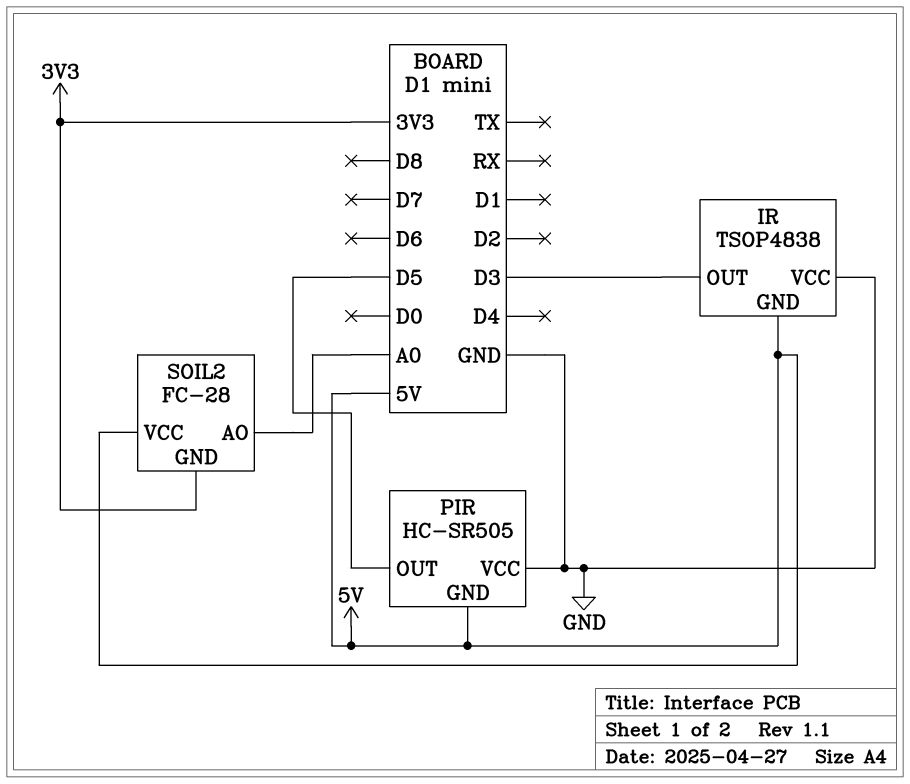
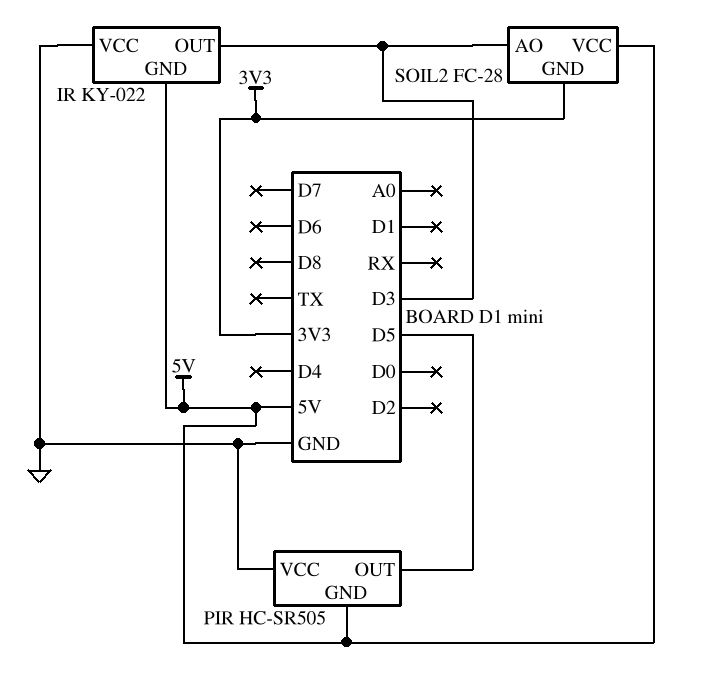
IR: TSOP4838 -> KY-022
SOIL2 pin AO: A0 -> D3

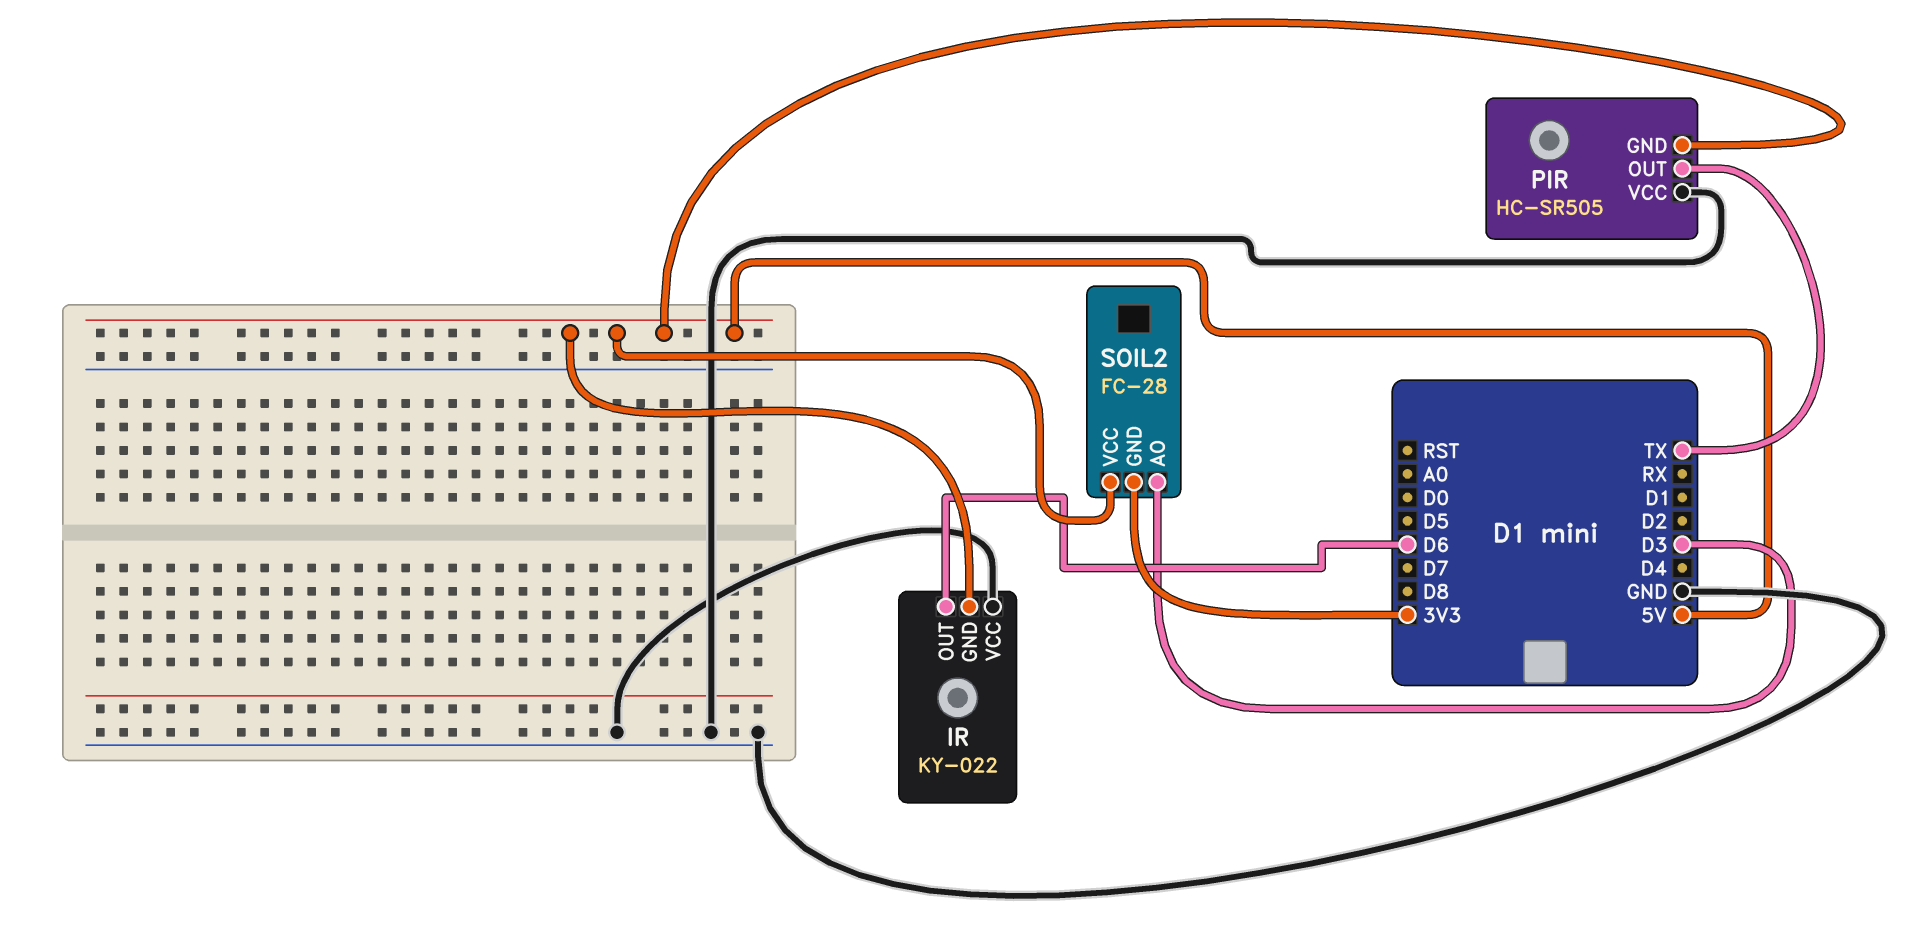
IR pin OUT: D3 -> D6
PIR pin OUT: D5 -> TX

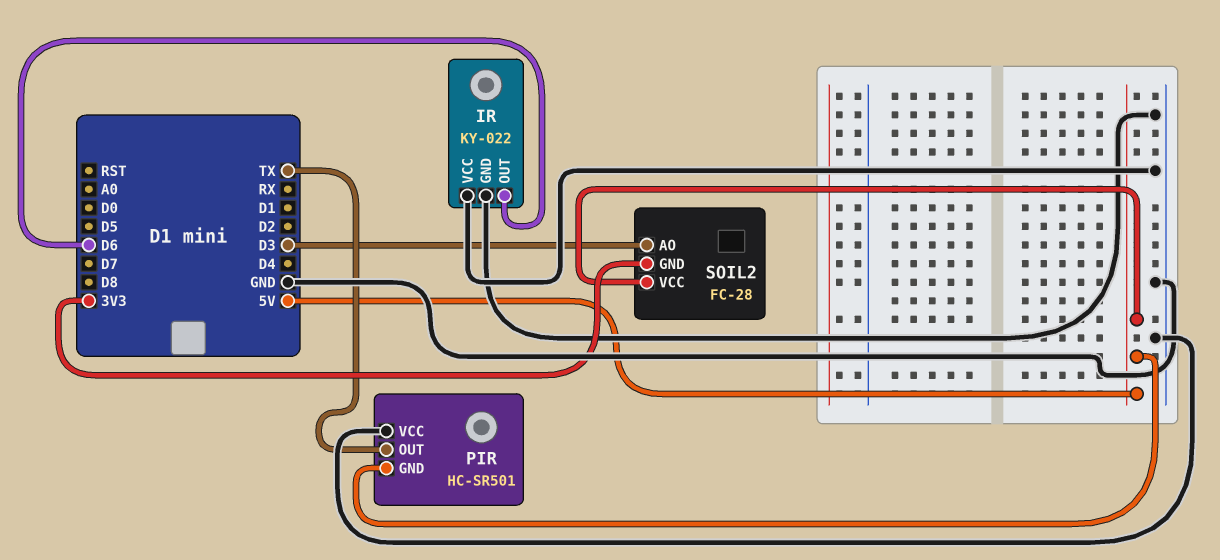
IR pin GND: 5V -> GND
PIR: HC-SR505 -> HC-SR501

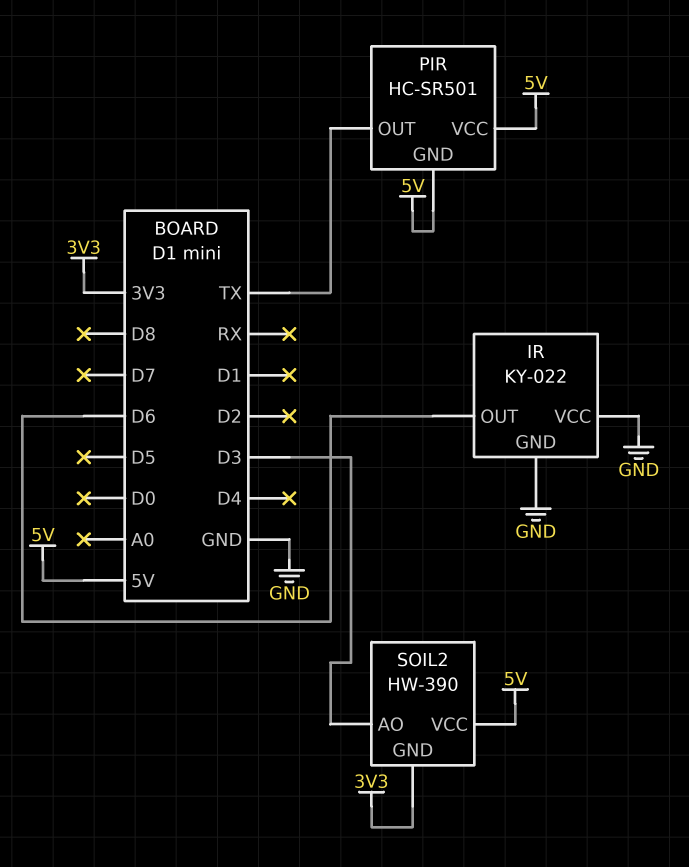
PIR pin VCC: GND -> 5V
SOIL2: FC-28 -> HW-390

